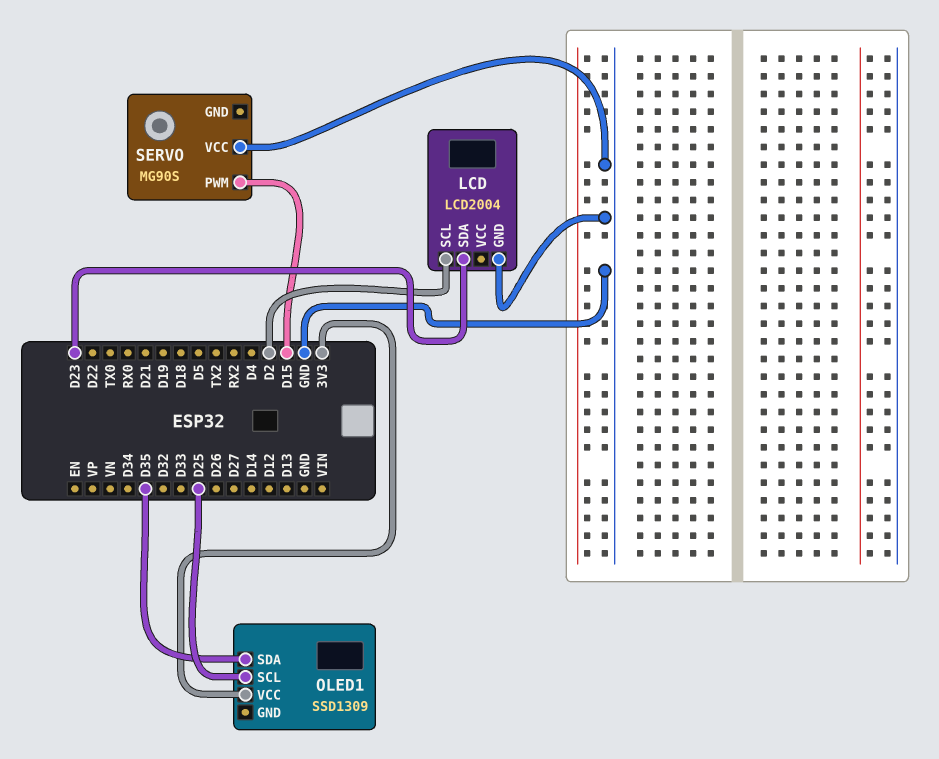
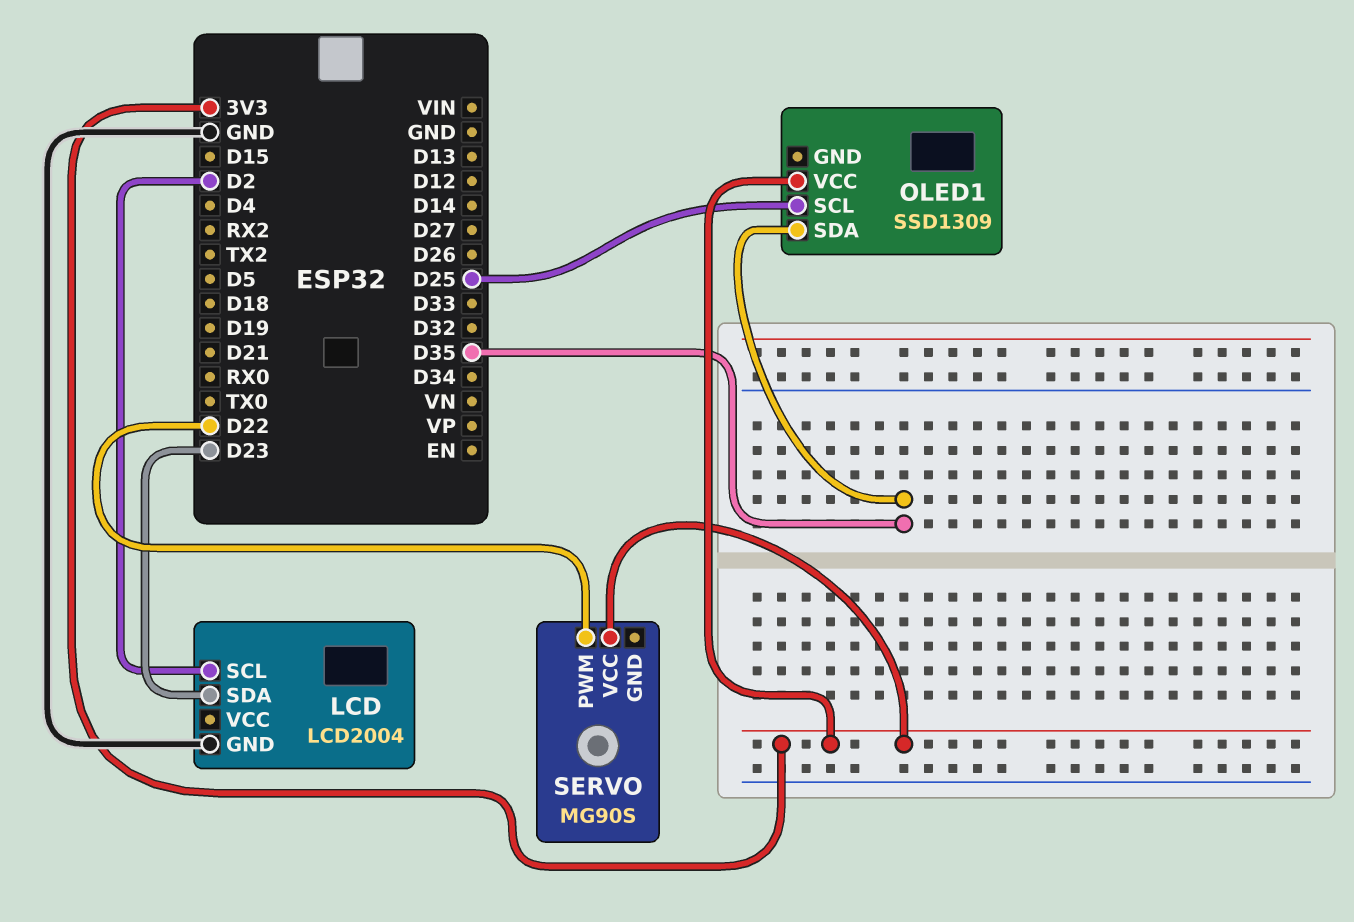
SERVO pin PWM: D15 -> D22
SERVO pin VCC: GND -> 3V3

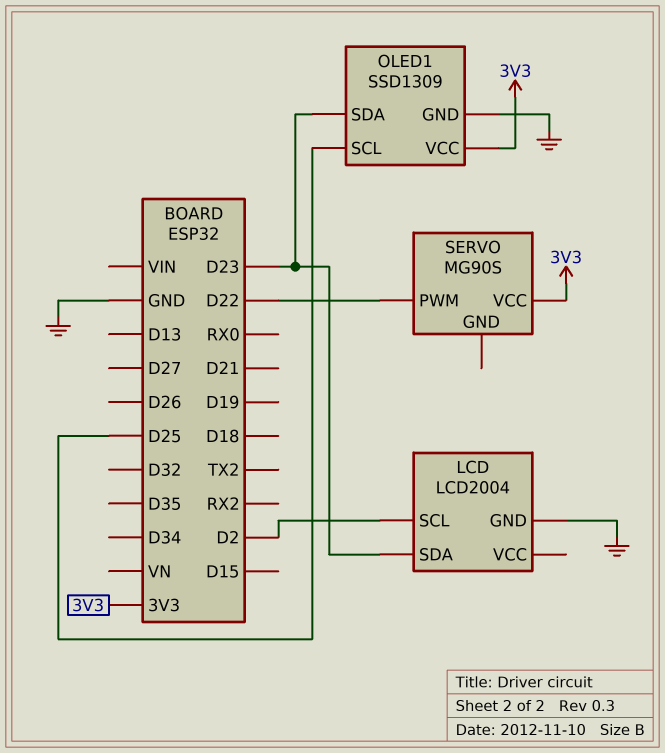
OLED1 pin GND: none -> GND
OLED1 pin SDA: D35 -> D23

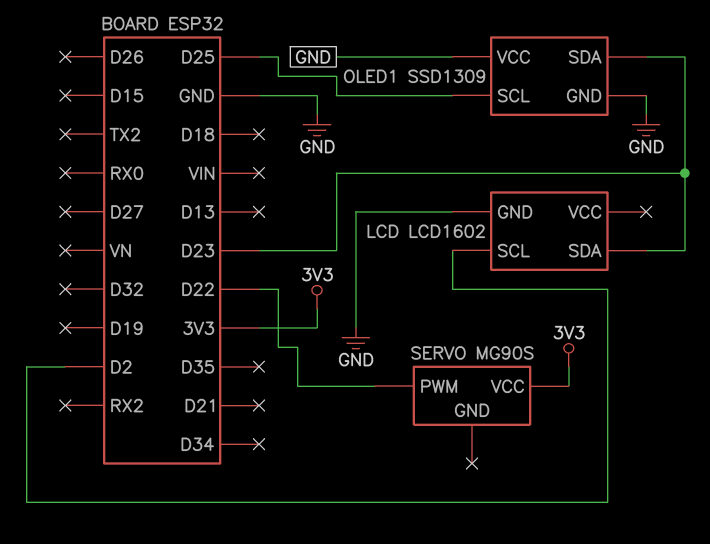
LCD: LCD2004 -> LCD1602
OLED1 pin VCC: 3V3 -> GND

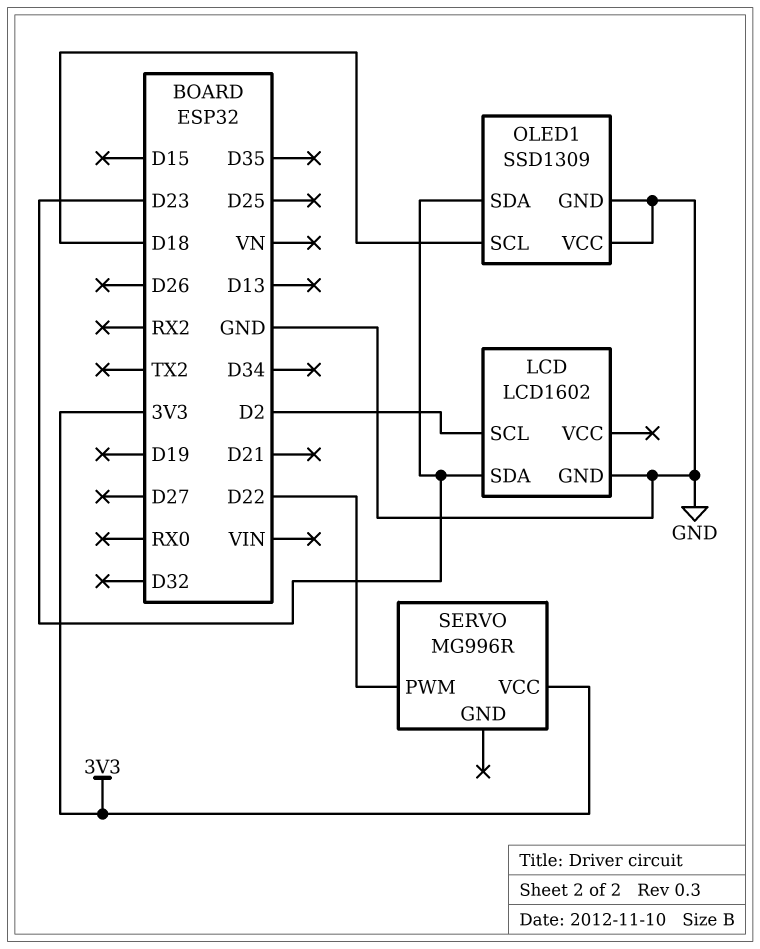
OLED1 pin SCL: D25 -> D18
SERVO: MG90S -> MG996R

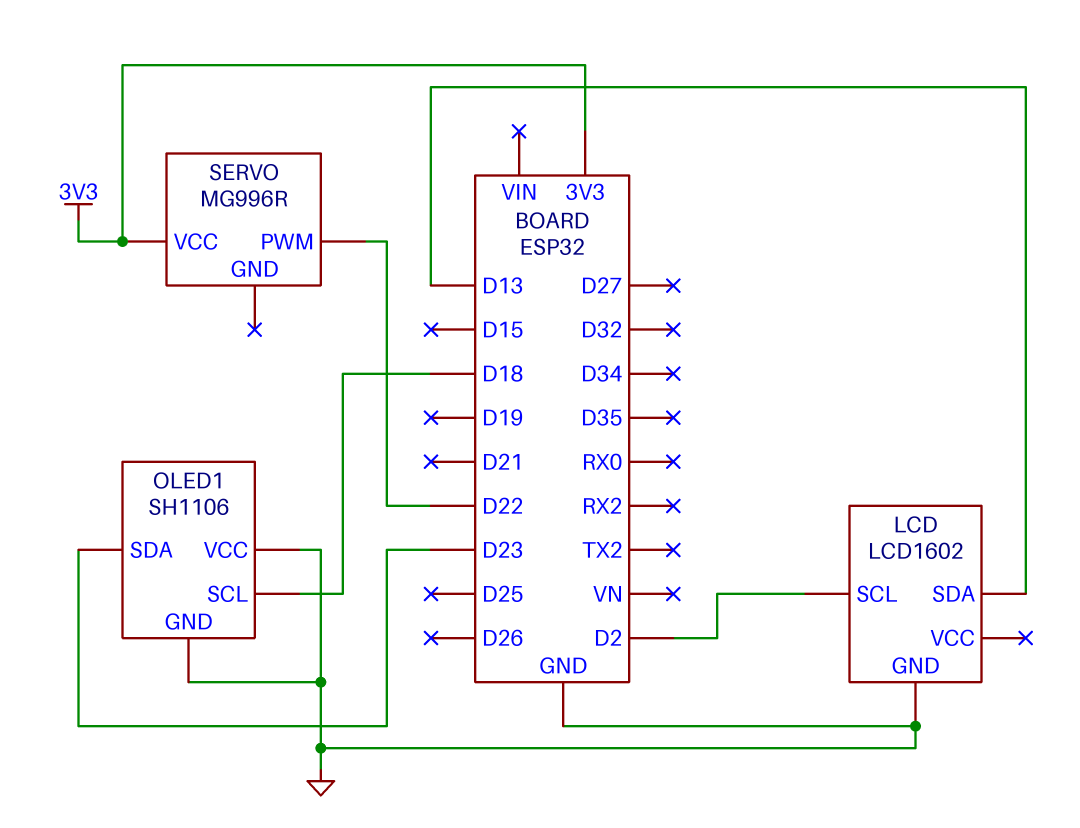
LCD pin SDA: D23 -> D13
OLED1: SSD1309 -> SH1106

